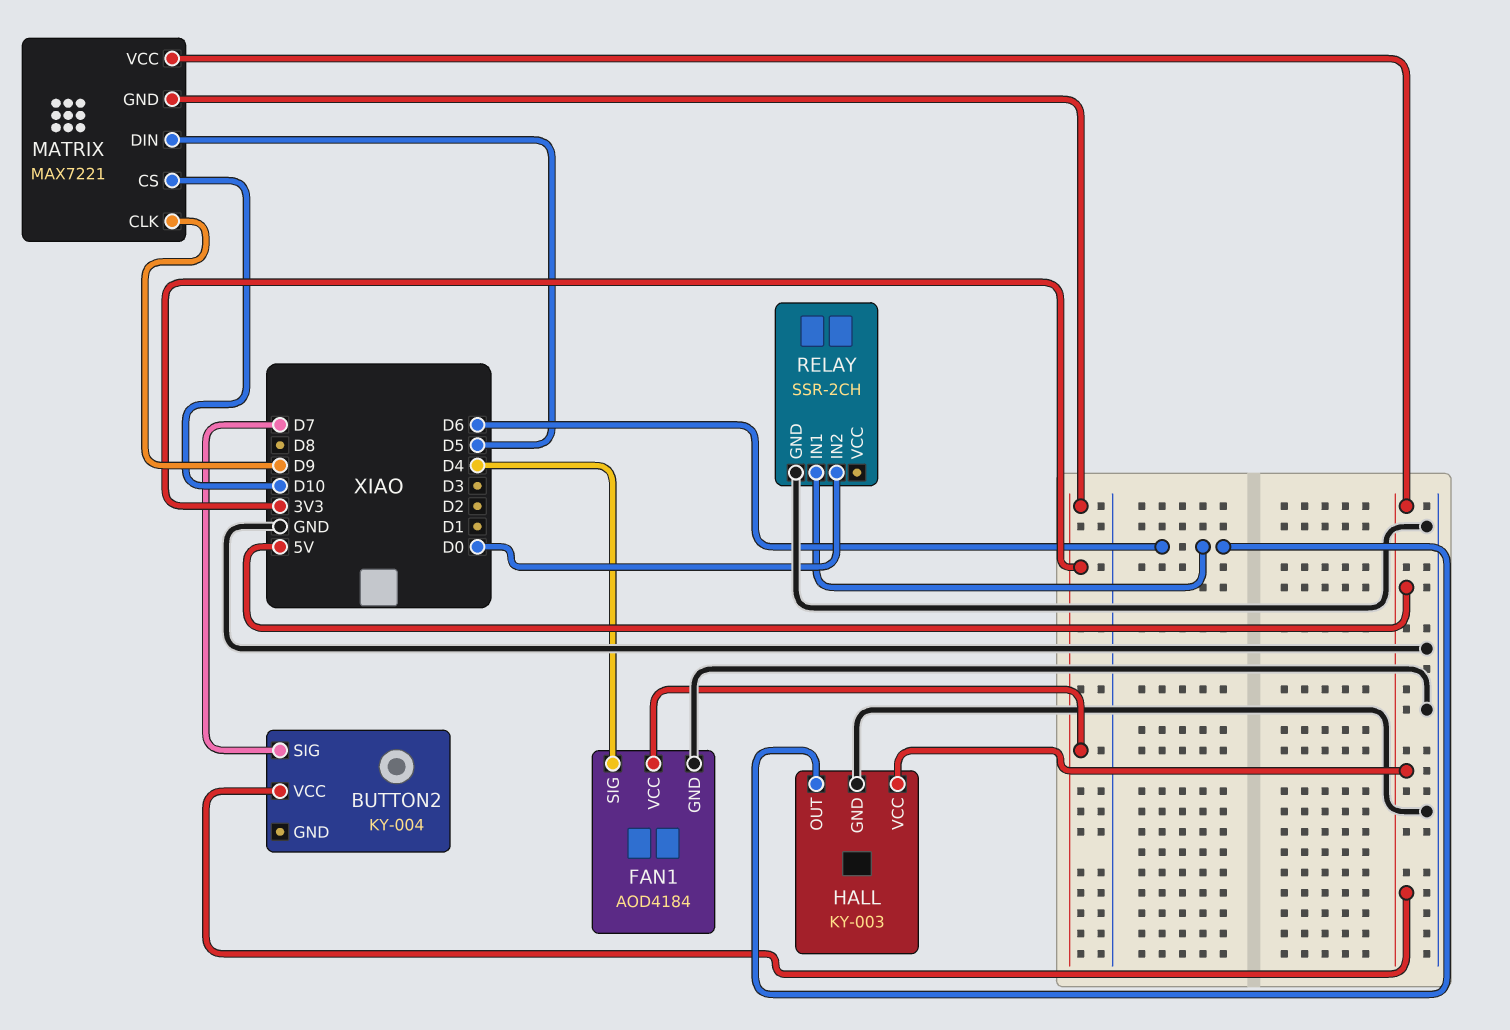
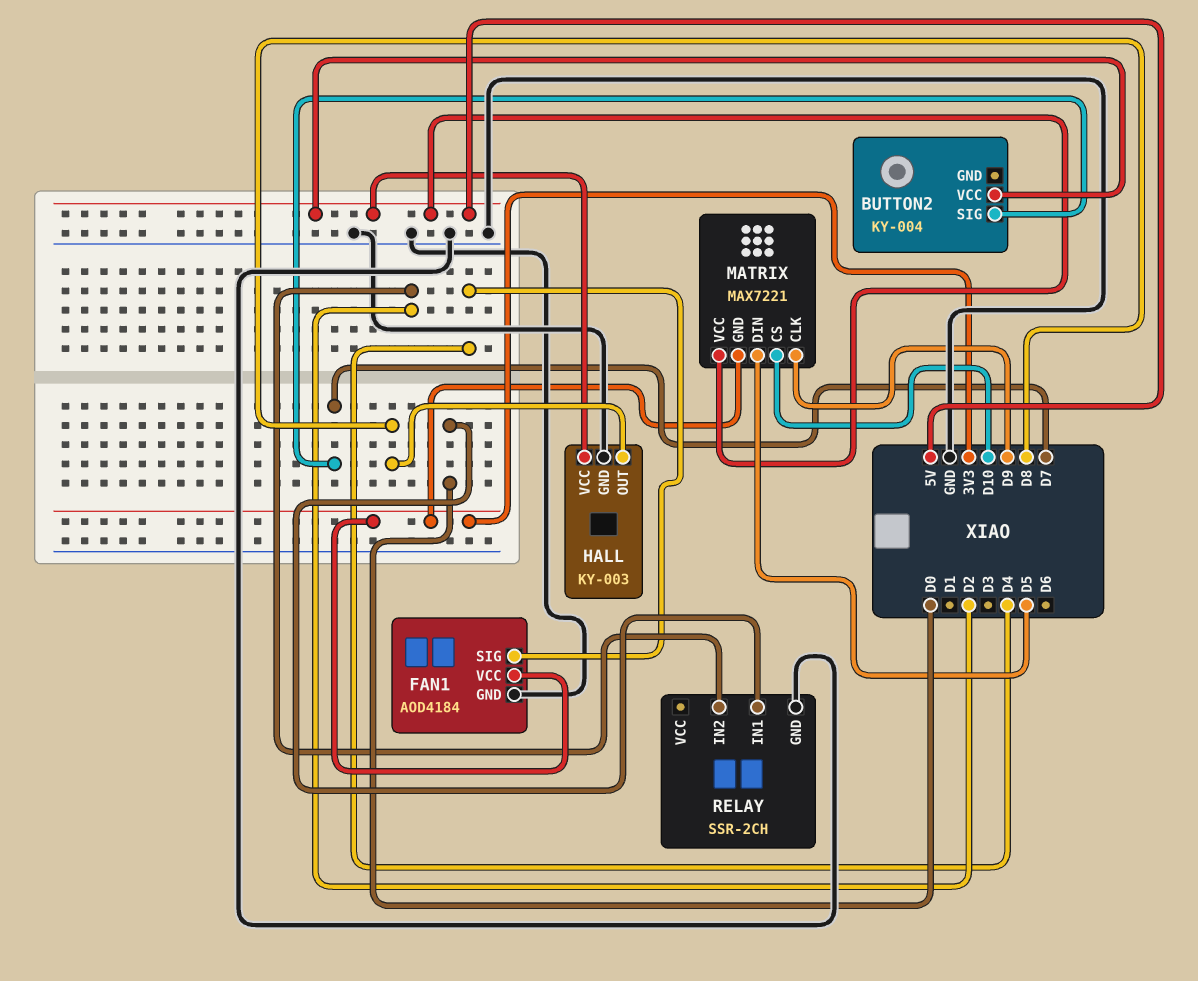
HALL pin OUT: D6 -> D8
RELAY pin IN1: D6 -> D0
RELAY pin IN2: D0 -> D2

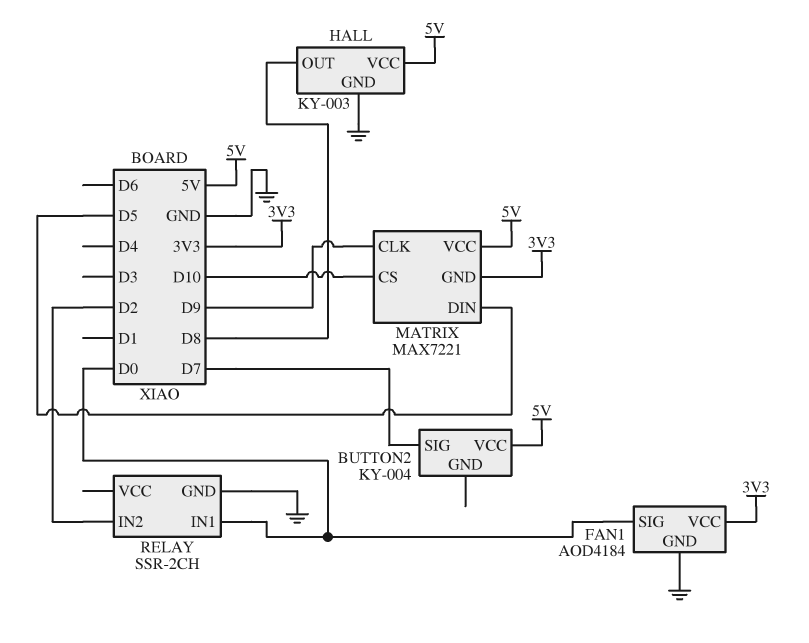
FAN1 pin SIG: D4 -> D0

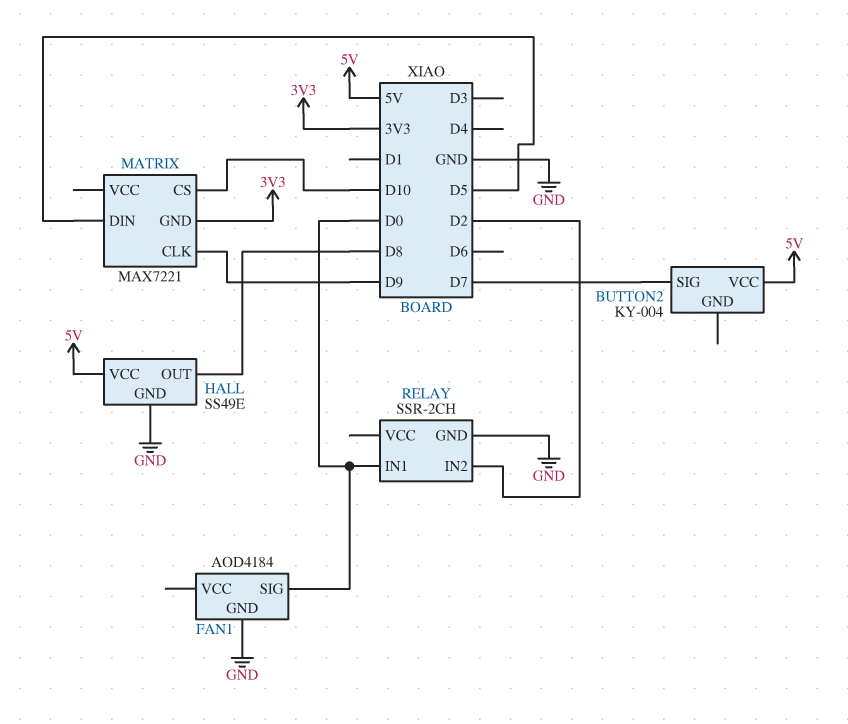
FAN1 pin VCC: 3V3 -> none
HALL: KY-003 -> SS49E
MATRIX pin VCC: 5V -> none

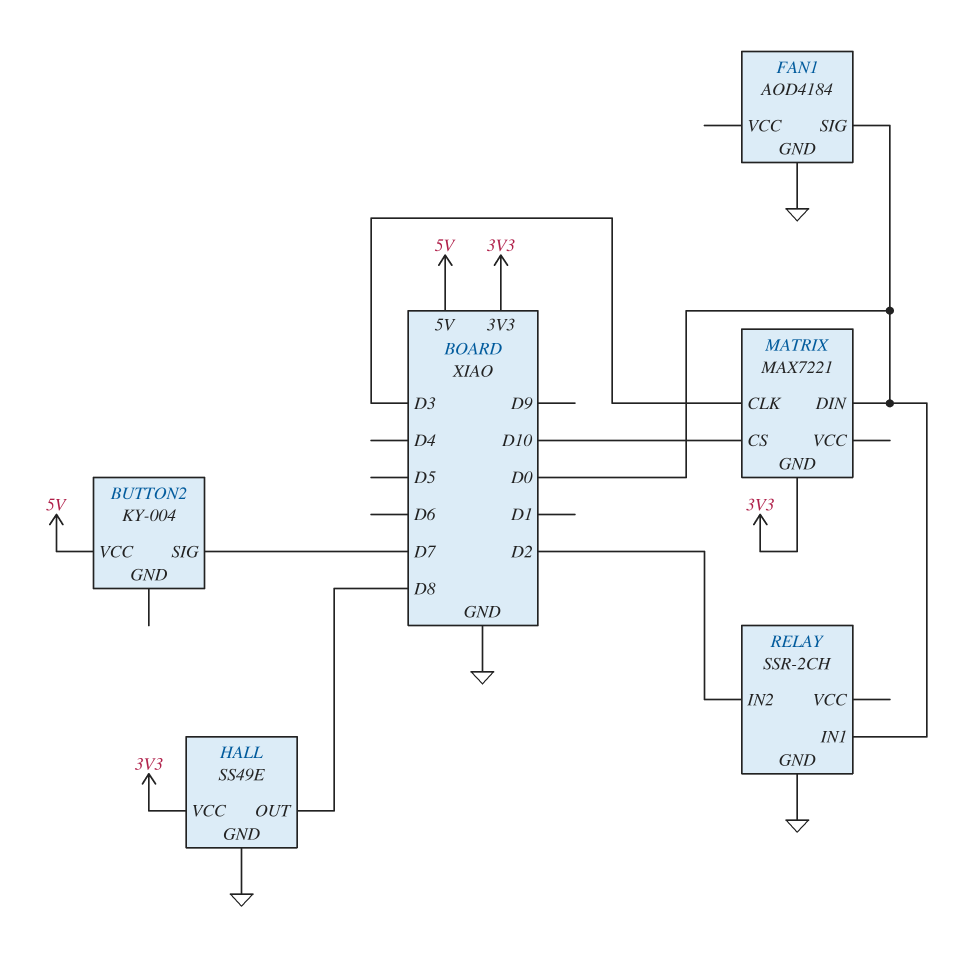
HALL pin VCC: 5V -> 3V3
MATRIX pin CLK: D9 -> D3
MATRIX pin DIN: D5 -> D0

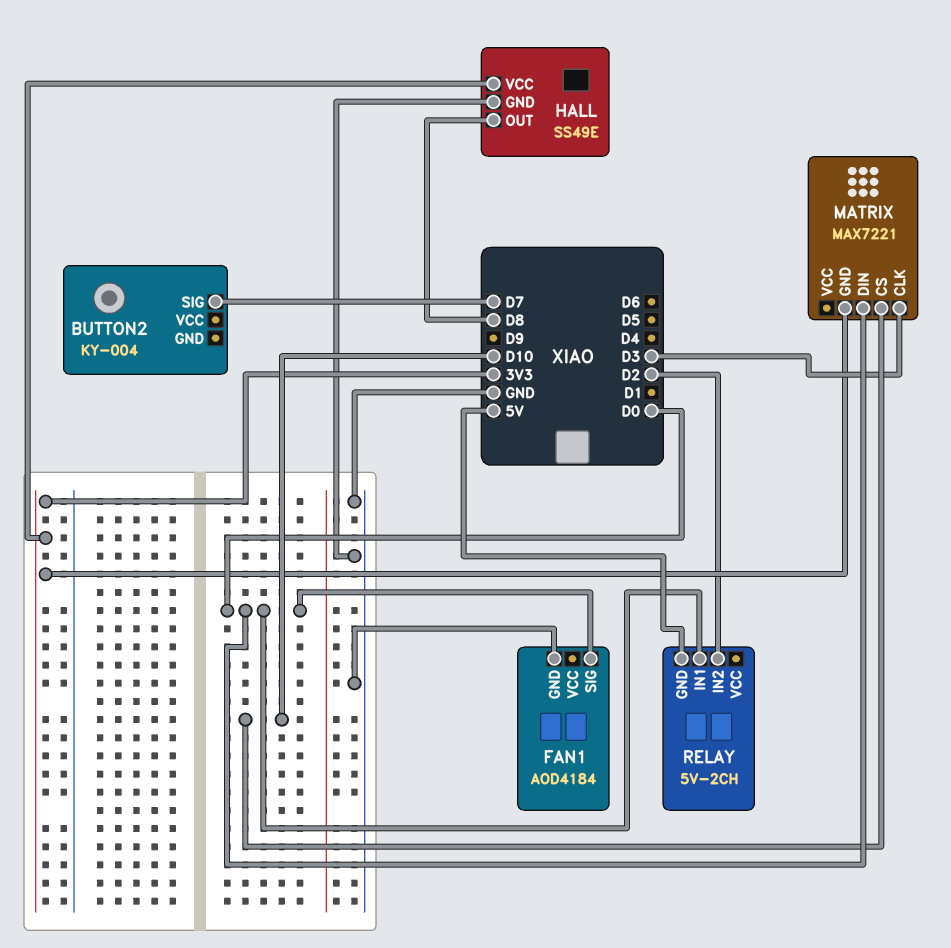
BUTTON2 pin VCC: 5V -> none
RELAY: SSR-2CH -> 5V-2CH
RELAY pin GND: GND -> 5V

